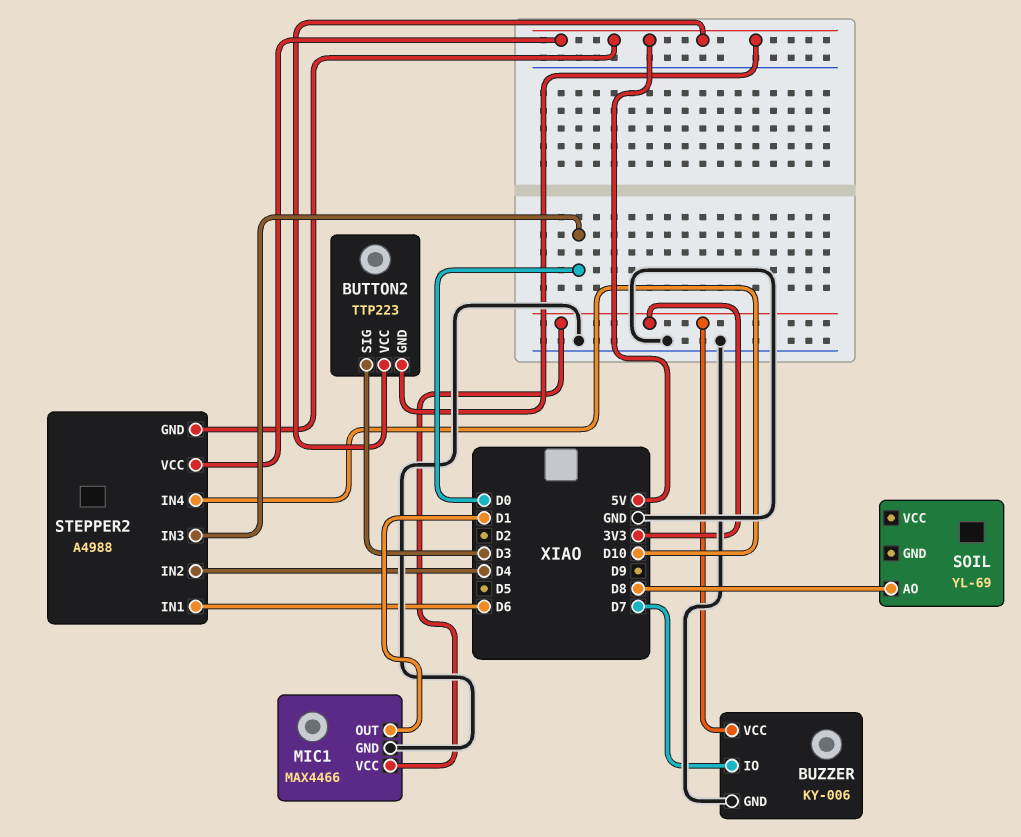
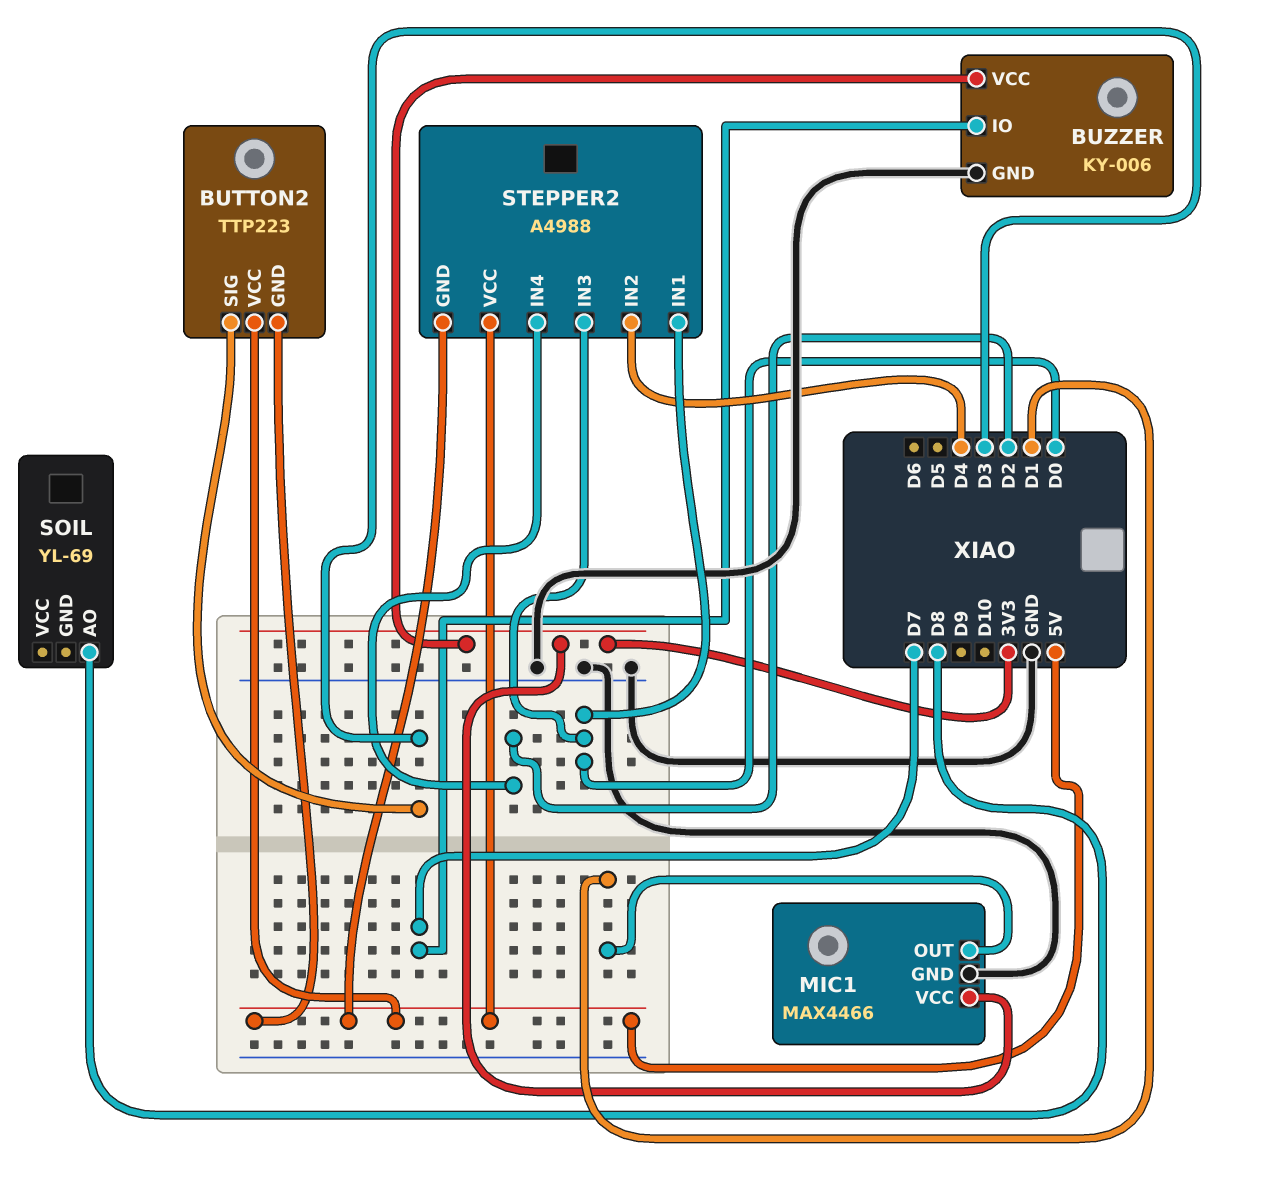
STEPPER2 pin IN1: D6 -> D0
STEPPER2 pin IN4: D10 -> D2

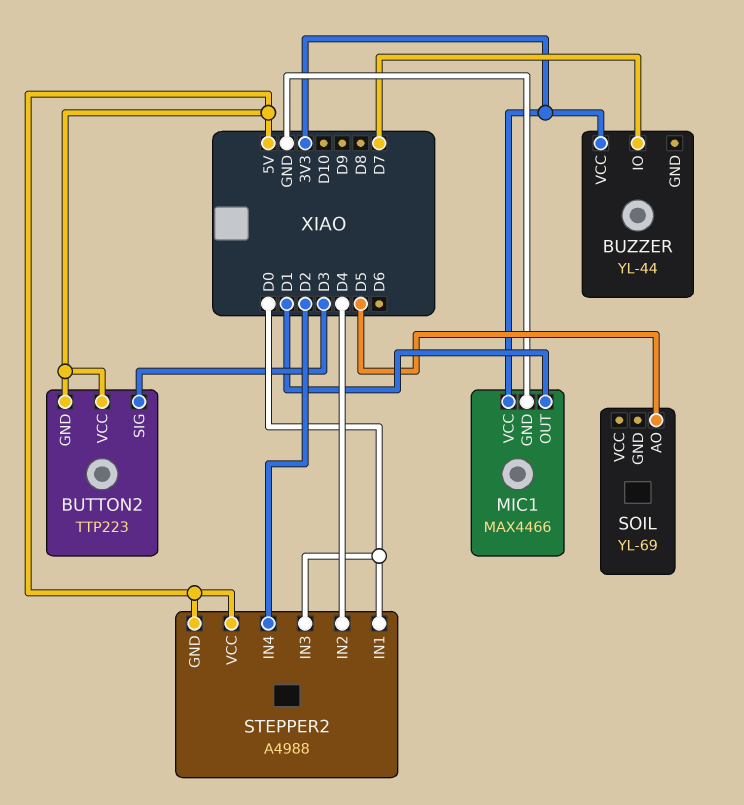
BUZZER: KY-006 -> YL-44
BUZZER pin GND: GND -> none
SOIL pin AO: D8 -> D5

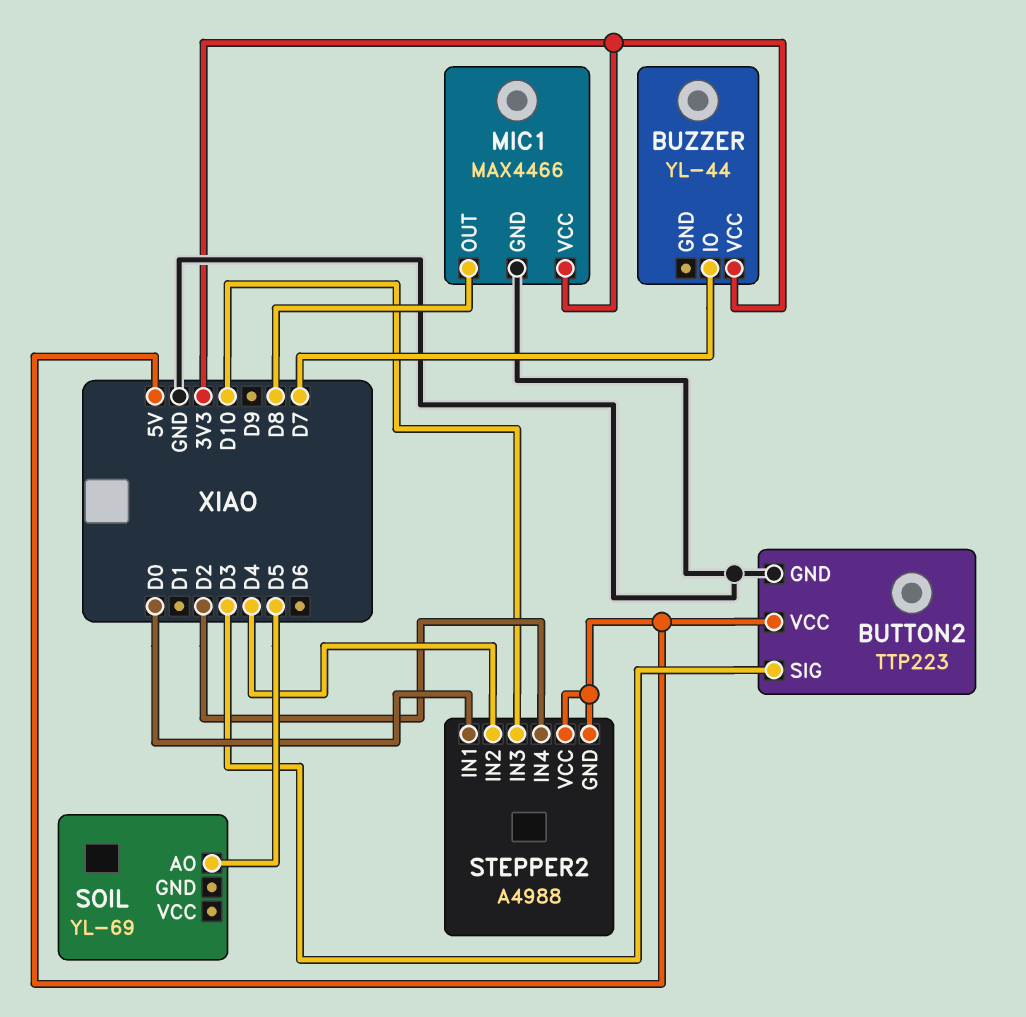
BUTTON2 pin GND: 5V -> GND
MIC1 pin OUT: D1 -> D8
STEPPER2 pin IN3: D0 -> D10

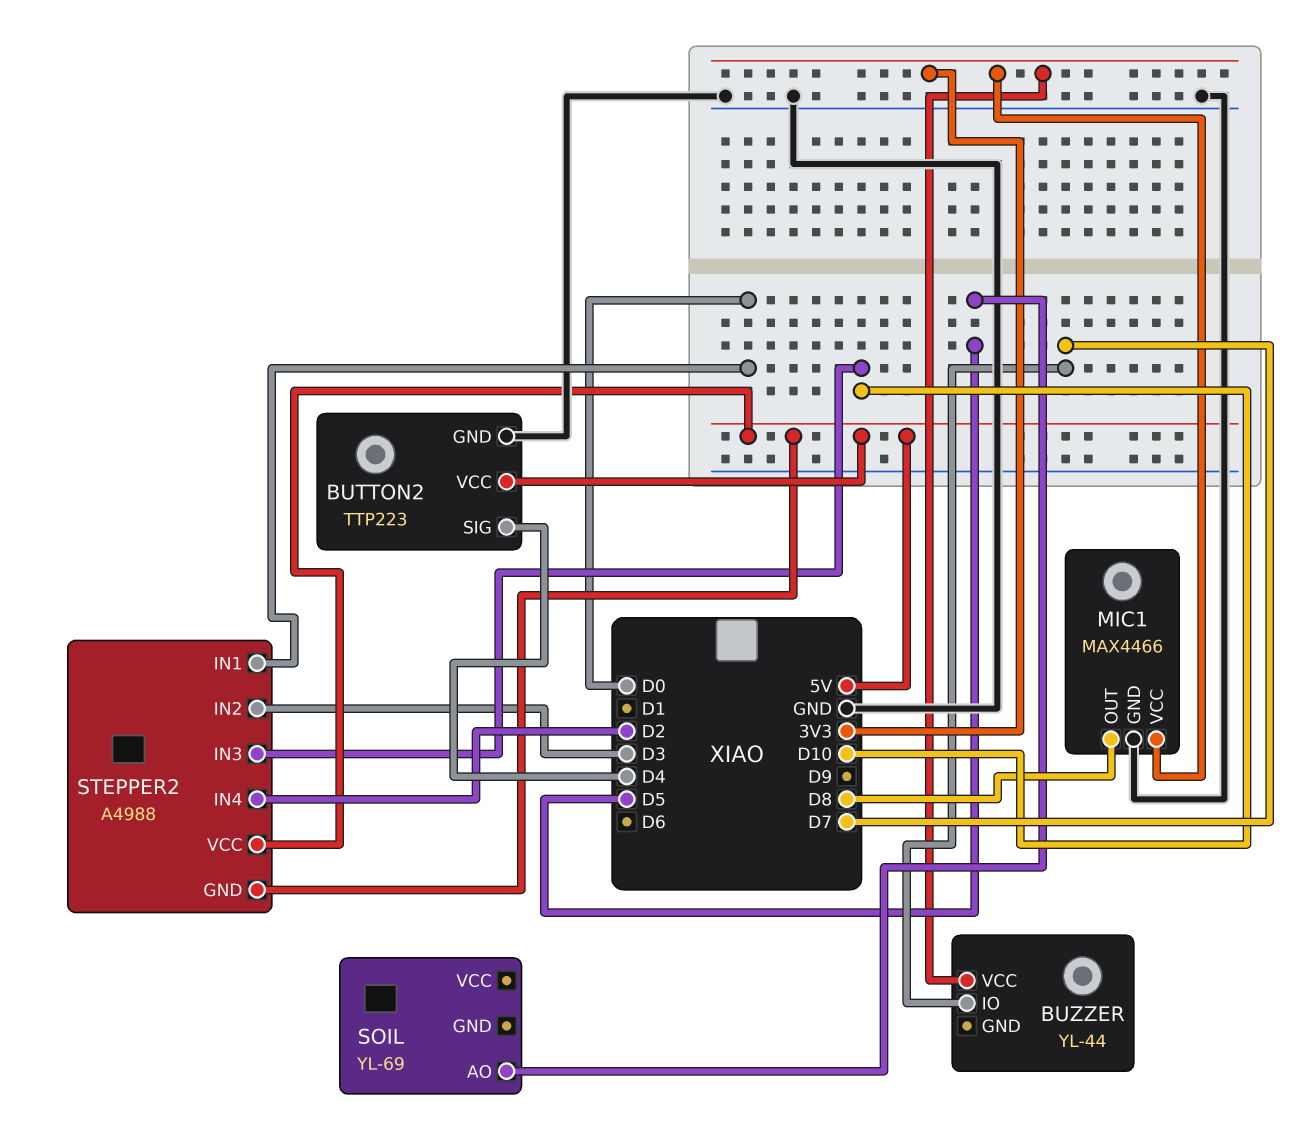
BUTTON2 pin SIG: D3 -> D4
STEPPER2 pin IN2: D4 -> D3

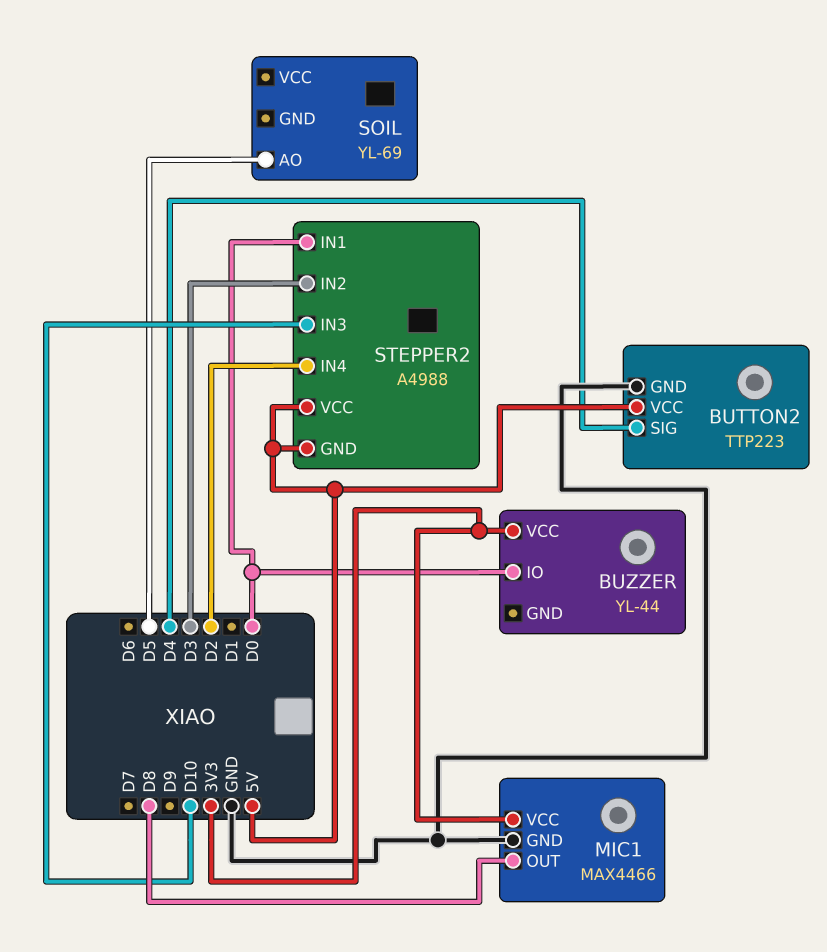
BUZZER pin IO: D7 -> D0

